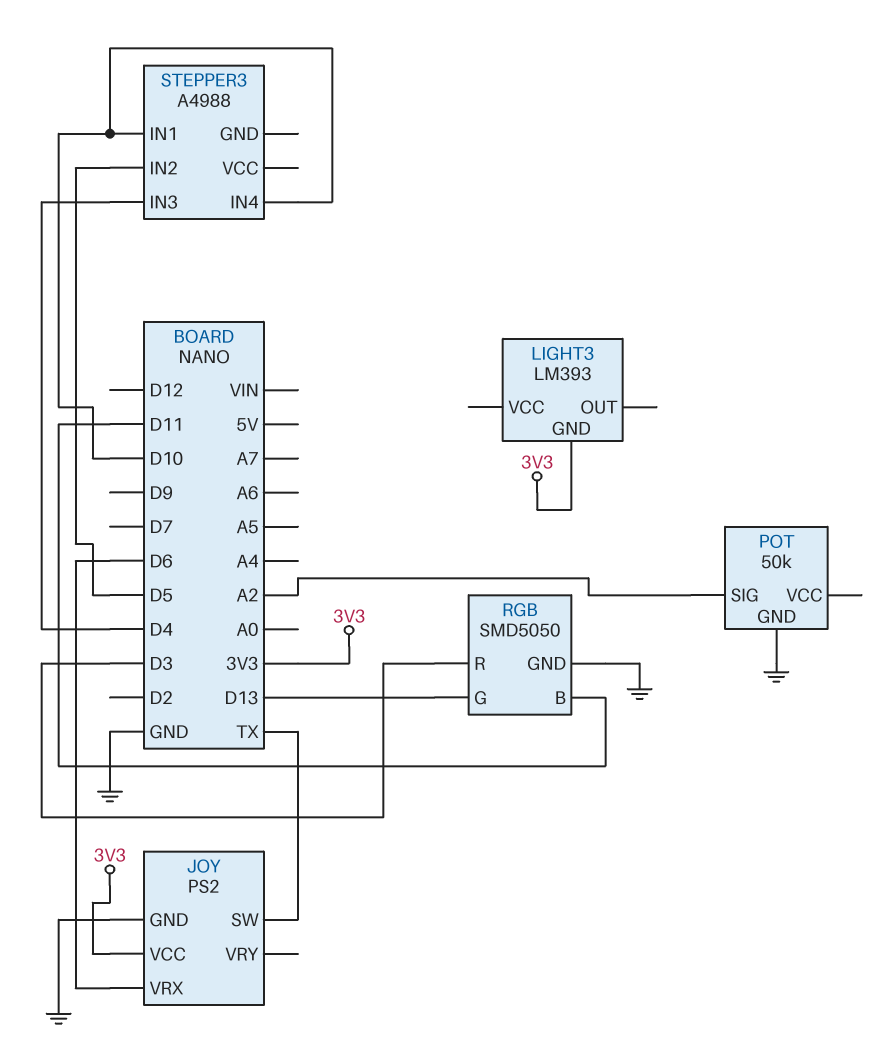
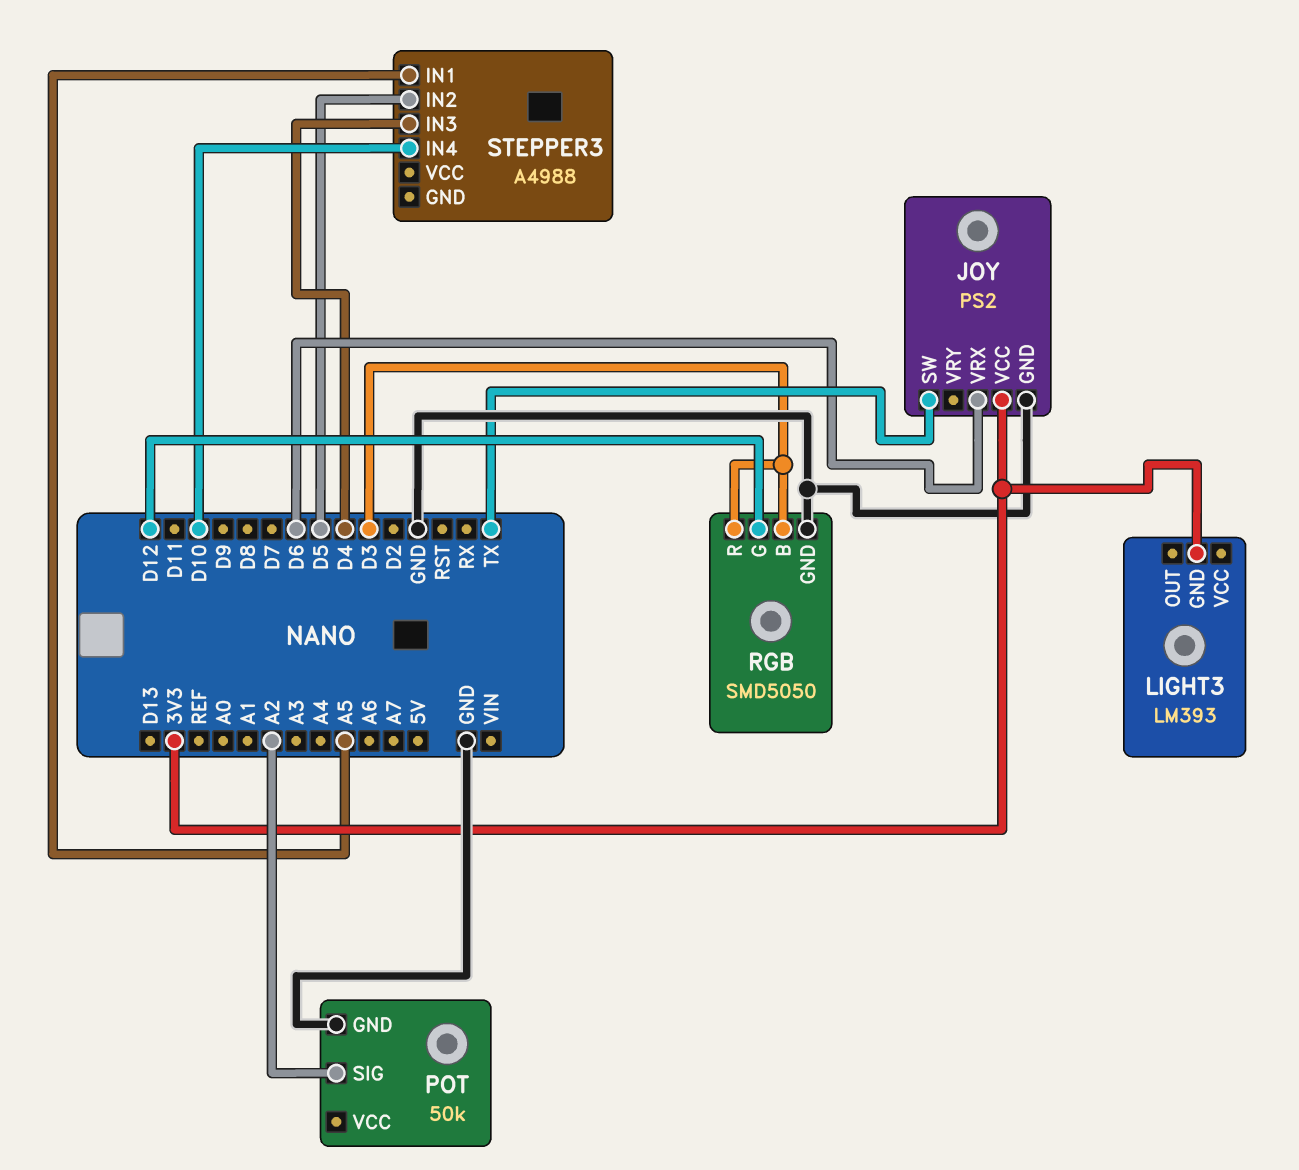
RGB pin B: D11 -> D3
RGB pin G: D13 -> D12
STEPPER3 pin IN1: D10 -> A5

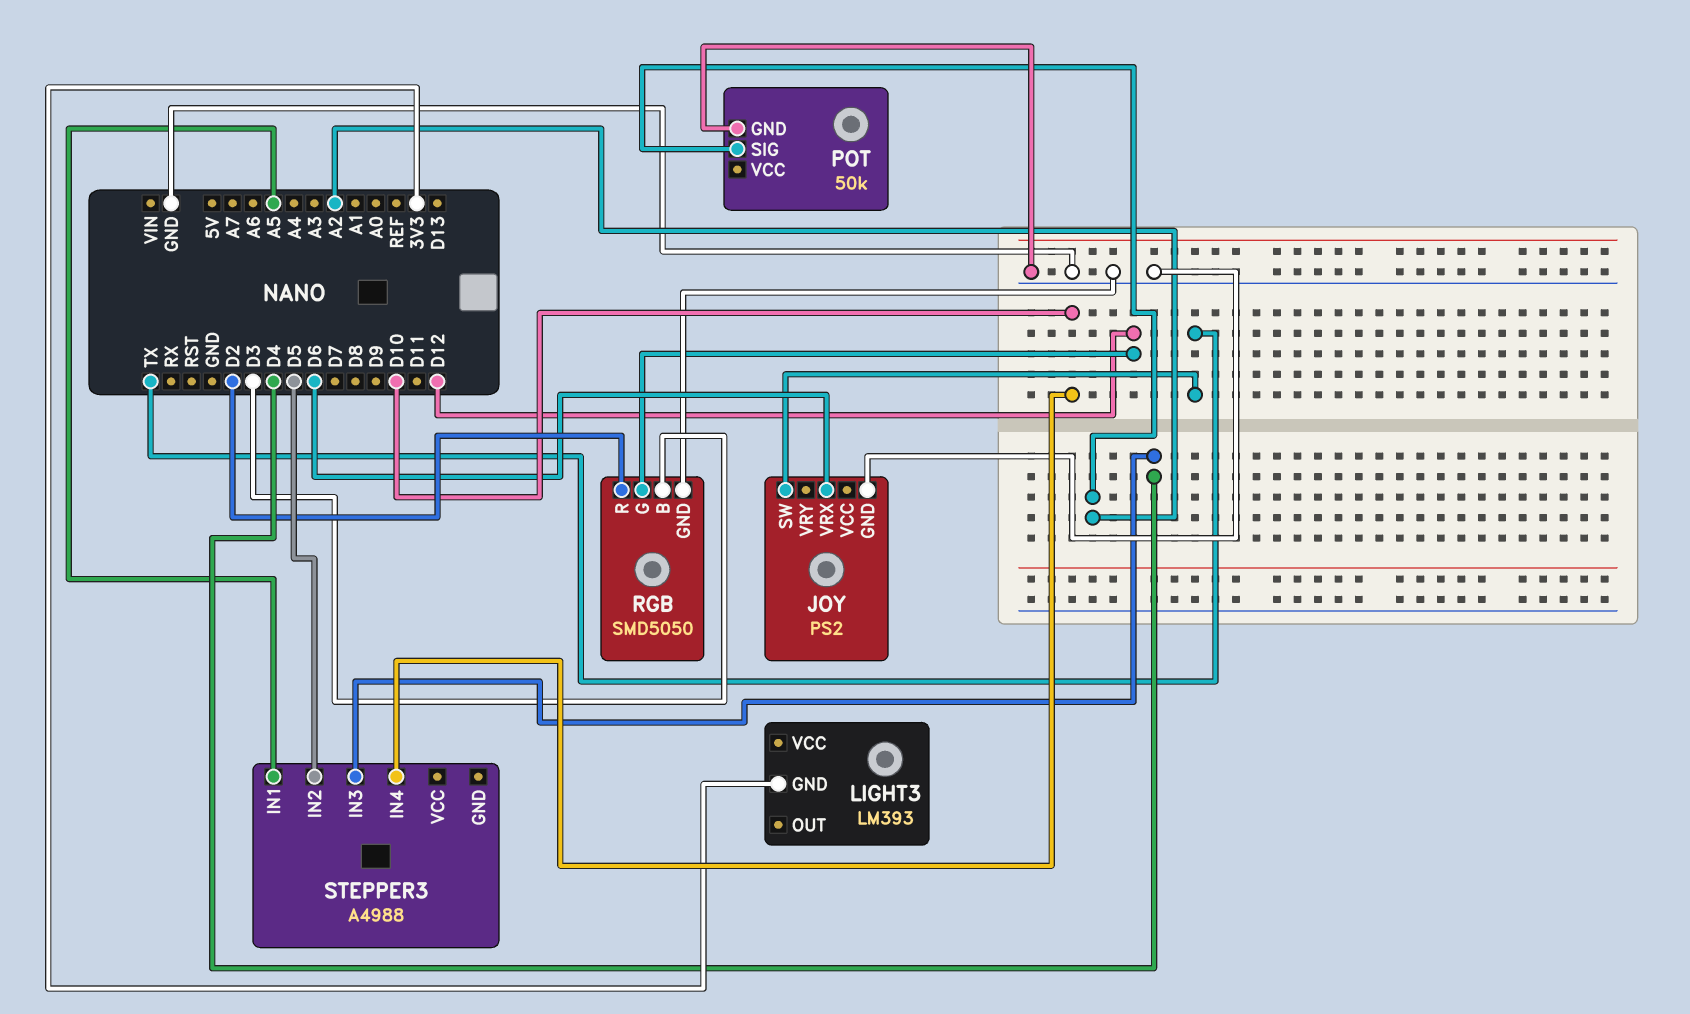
JOY pin VCC: 3V3 -> none
RGB pin R: D3 -> D2

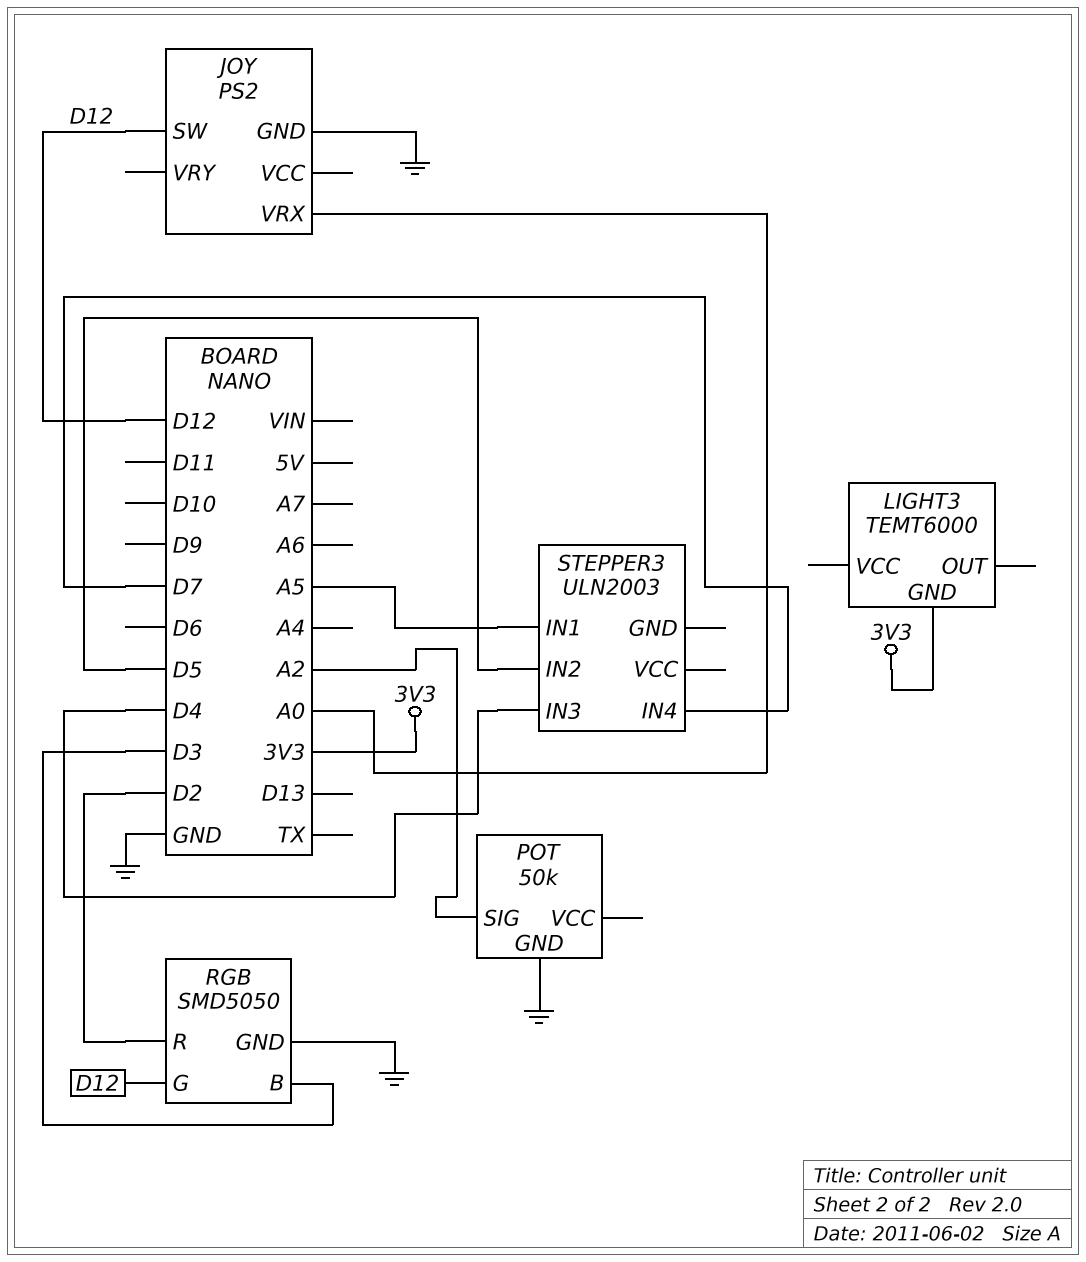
JOY pin SW: TX -> D12
JOY pin VRX: D6 -> A0
LIGHT3: LM393 -> TEMT6000
STEPPER3: A4988 -> ULN2003
STEPPER3 pin IN4: D10 -> D7

